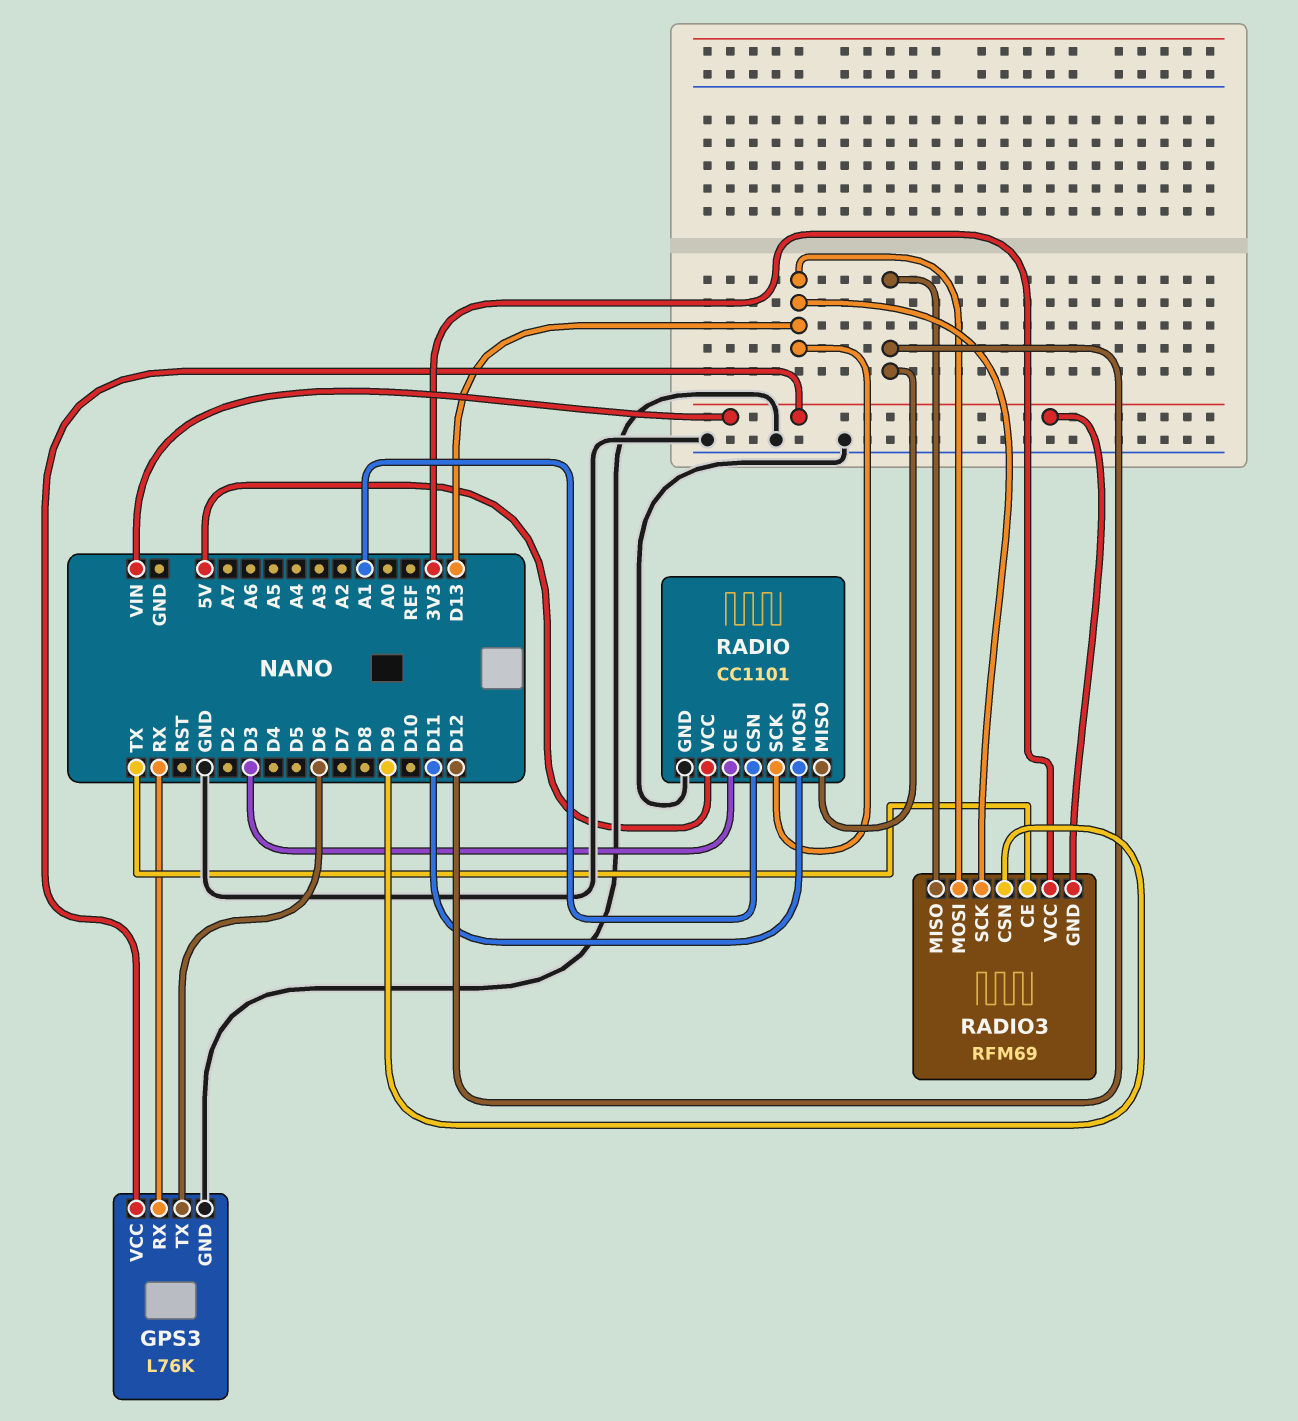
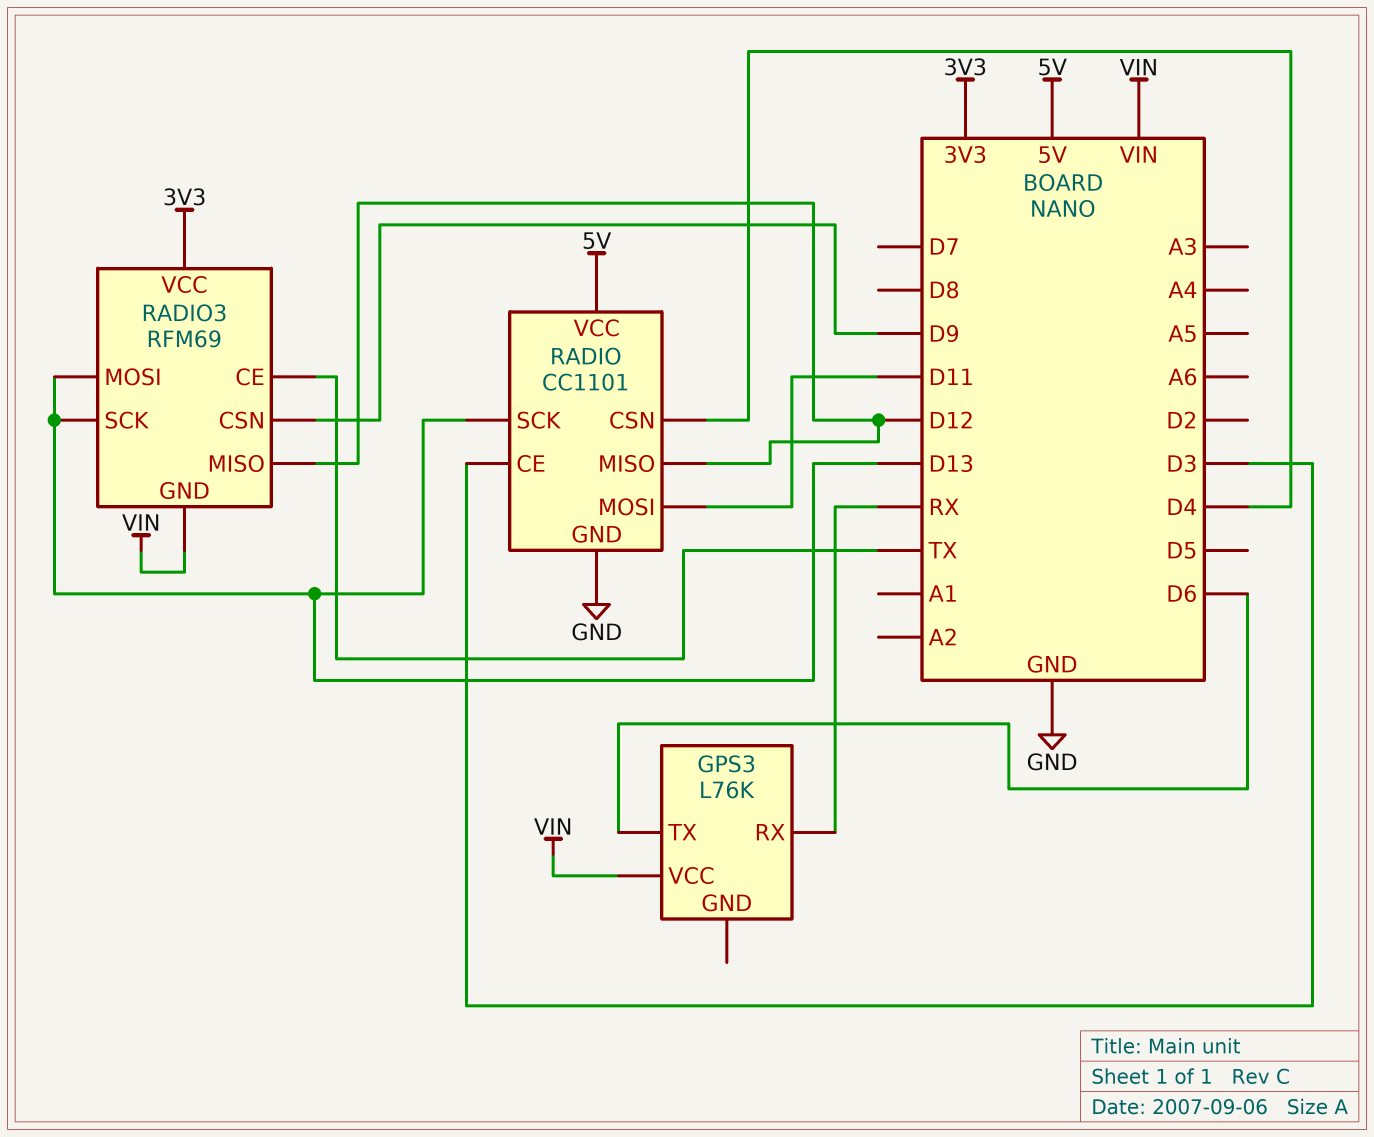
GPS3 pin GND: GND -> none
RADIO pin CSN: A1 -> D4

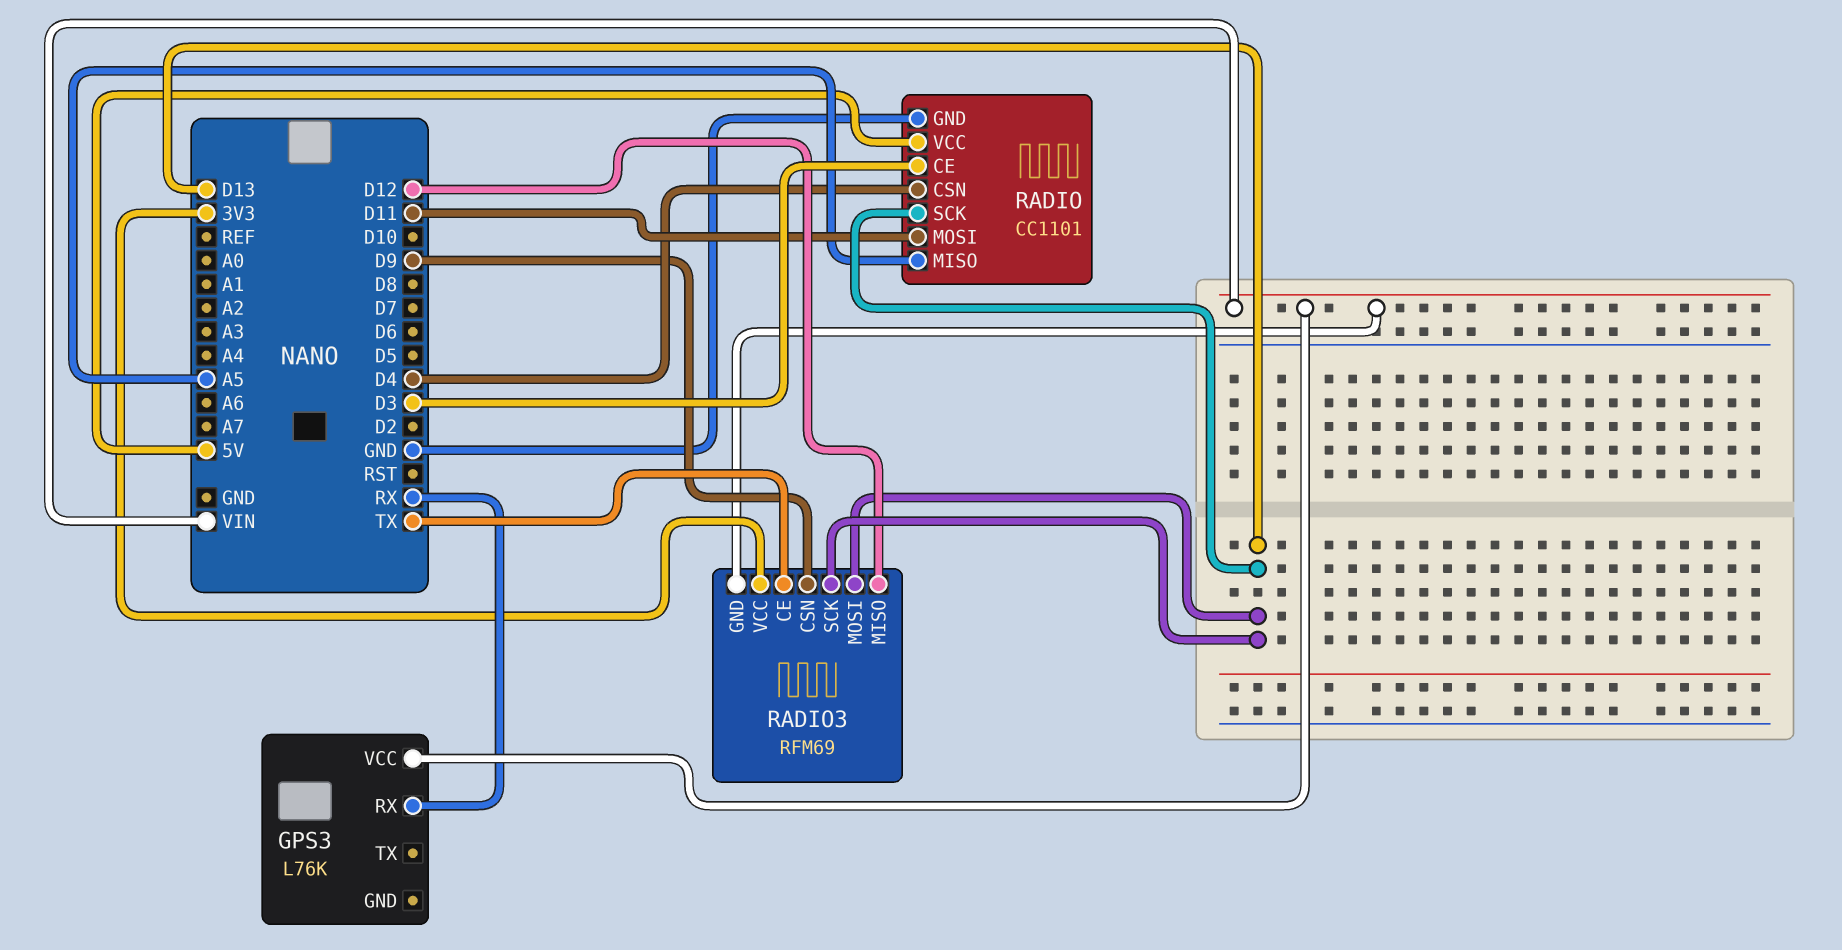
GPS3 pin TX: D6 -> none
RADIO pin MISO: D12 -> A5

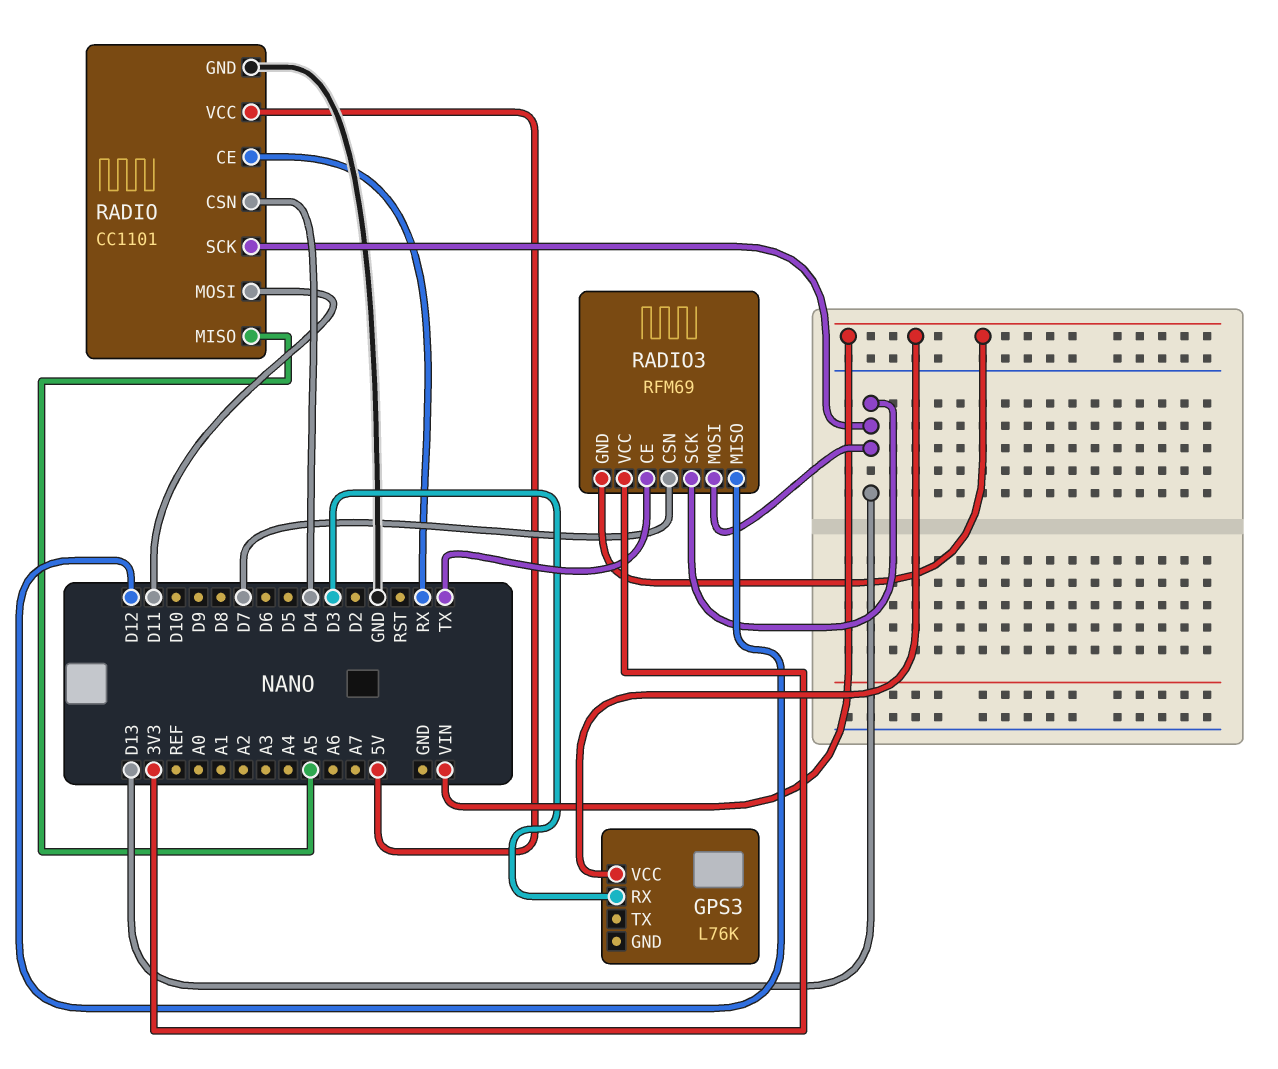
GPS3 pin RX: RX -> D3
RADIO pin CE: D3 -> RX
RADIO3 pin CSN: D9 -> D7

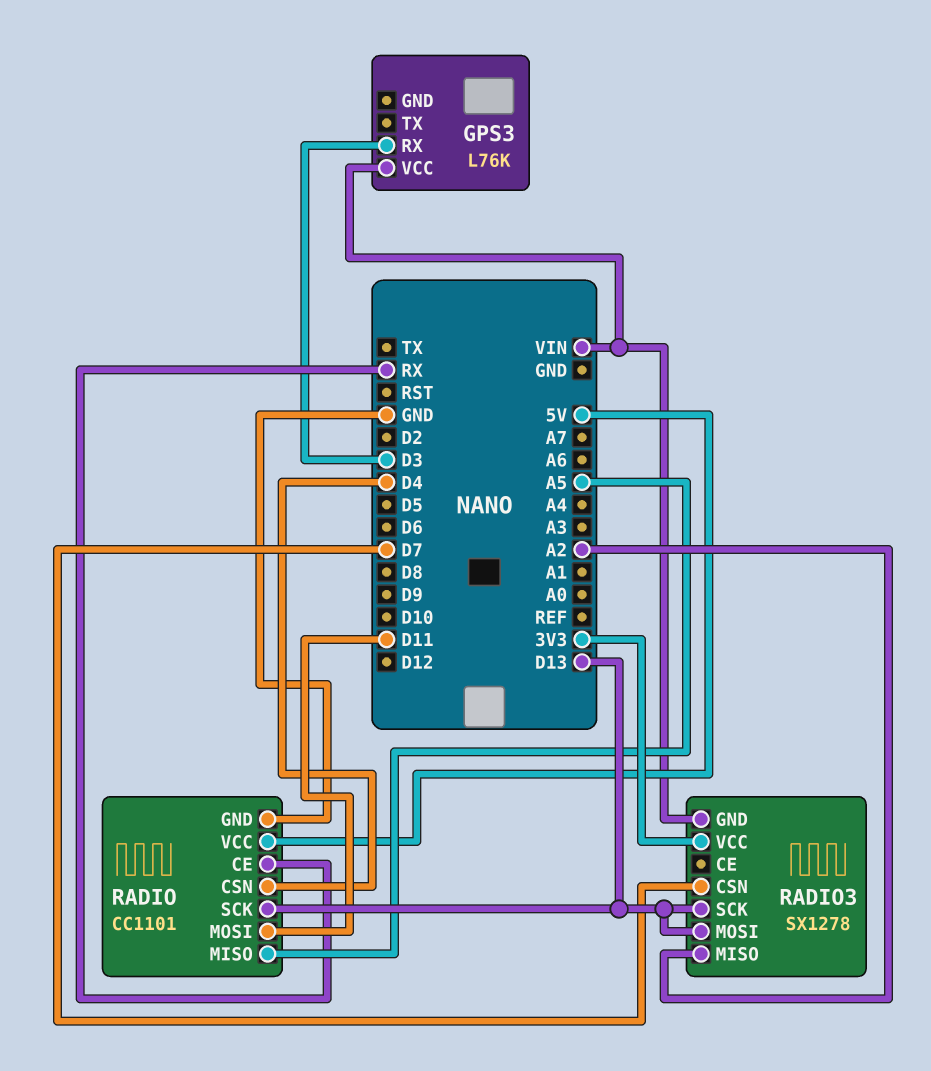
RADIO3: RFM69 -> SX1278
RADIO3 pin CE: TX -> none
RADIO3 pin MISO: D12 -> A2

